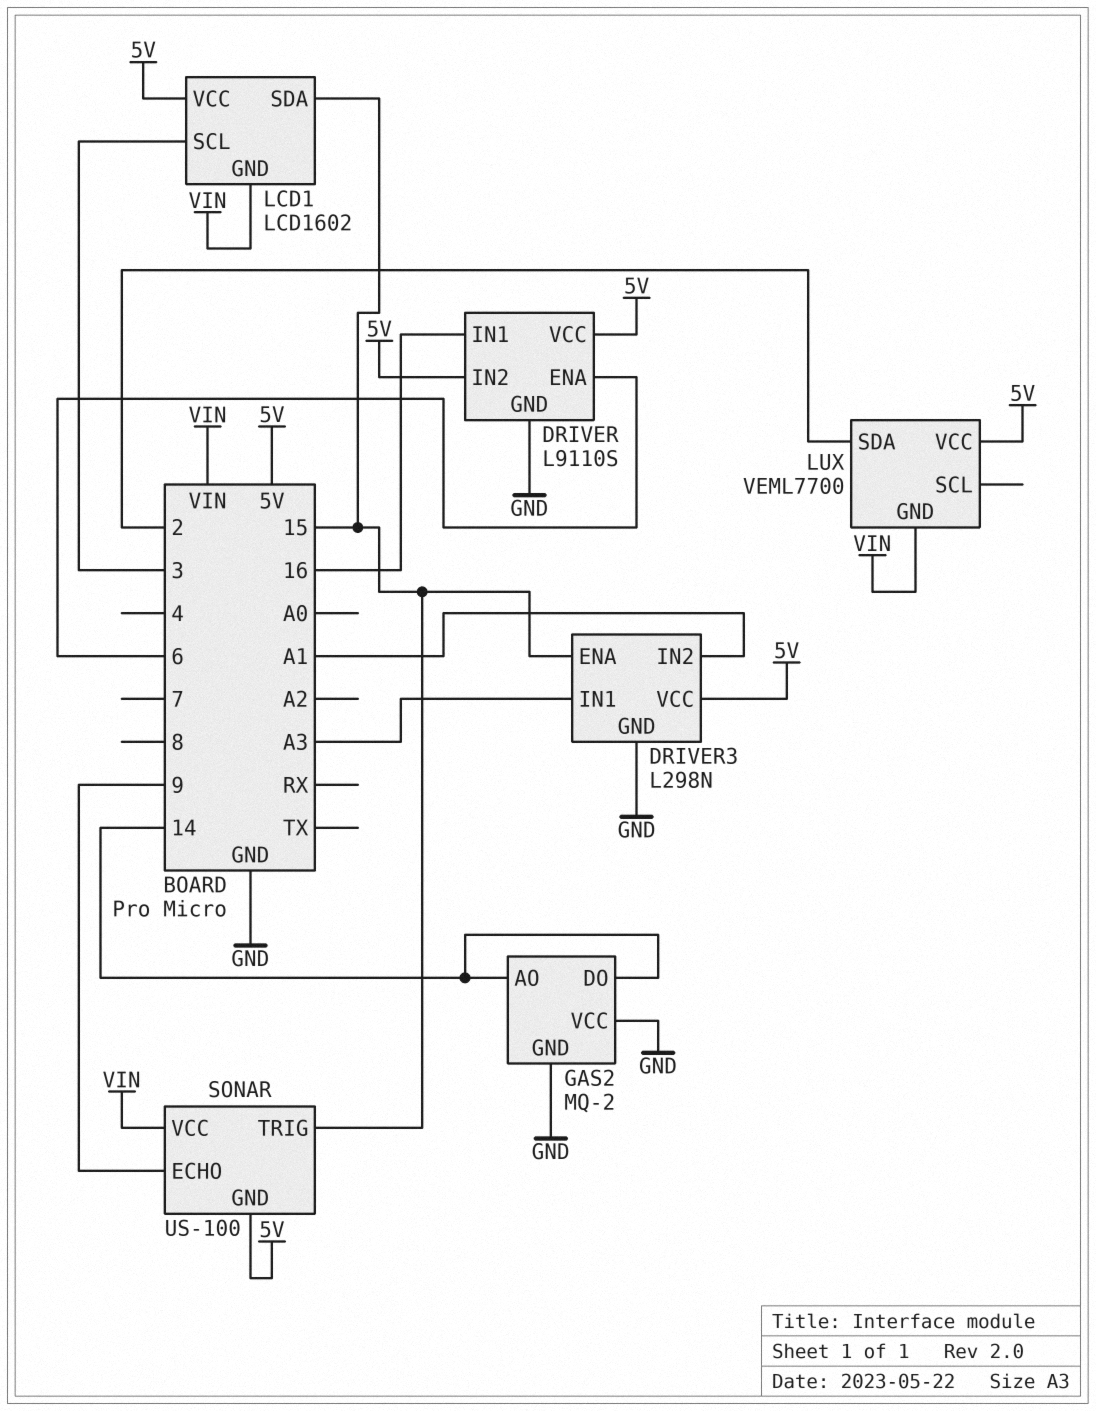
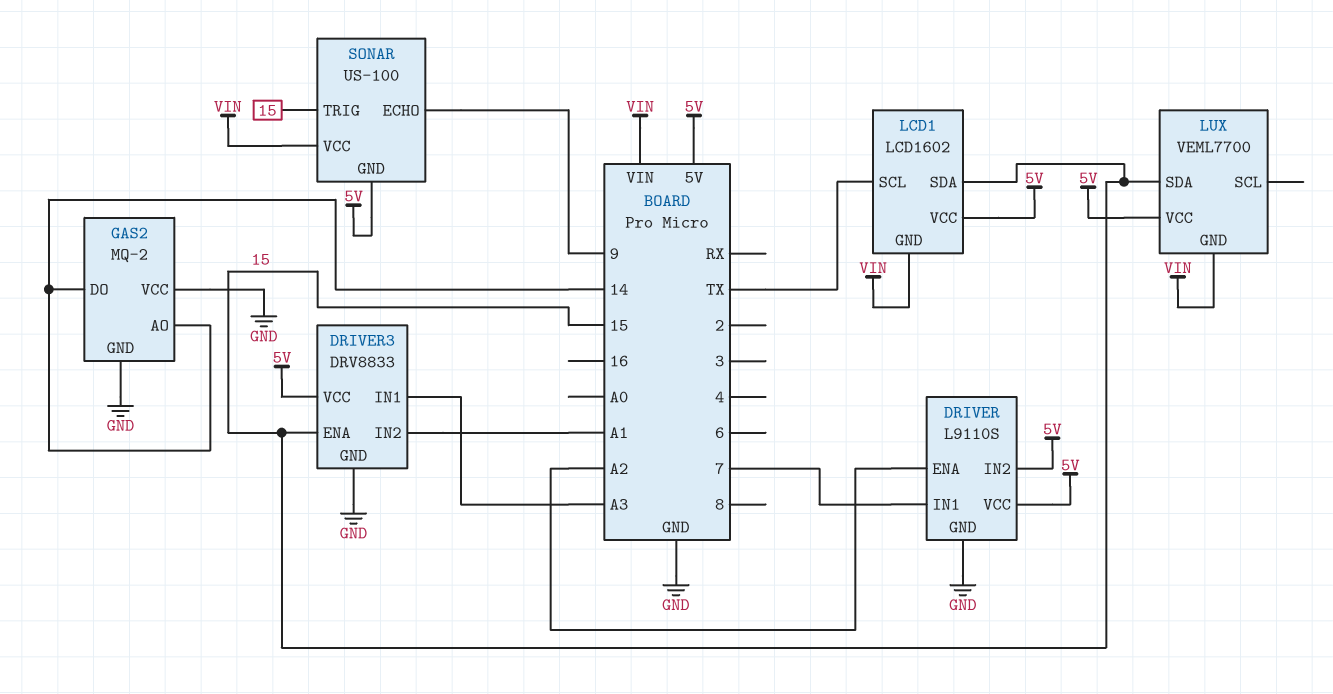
DRIVER pin ENA: 6 -> A2
DRIVER pin IN1: 16 -> 7
DRIVER3: L298N -> DRV8833
LCD1 pin SCL: 3 -> TX
LUX pin SDA: 2 -> 15

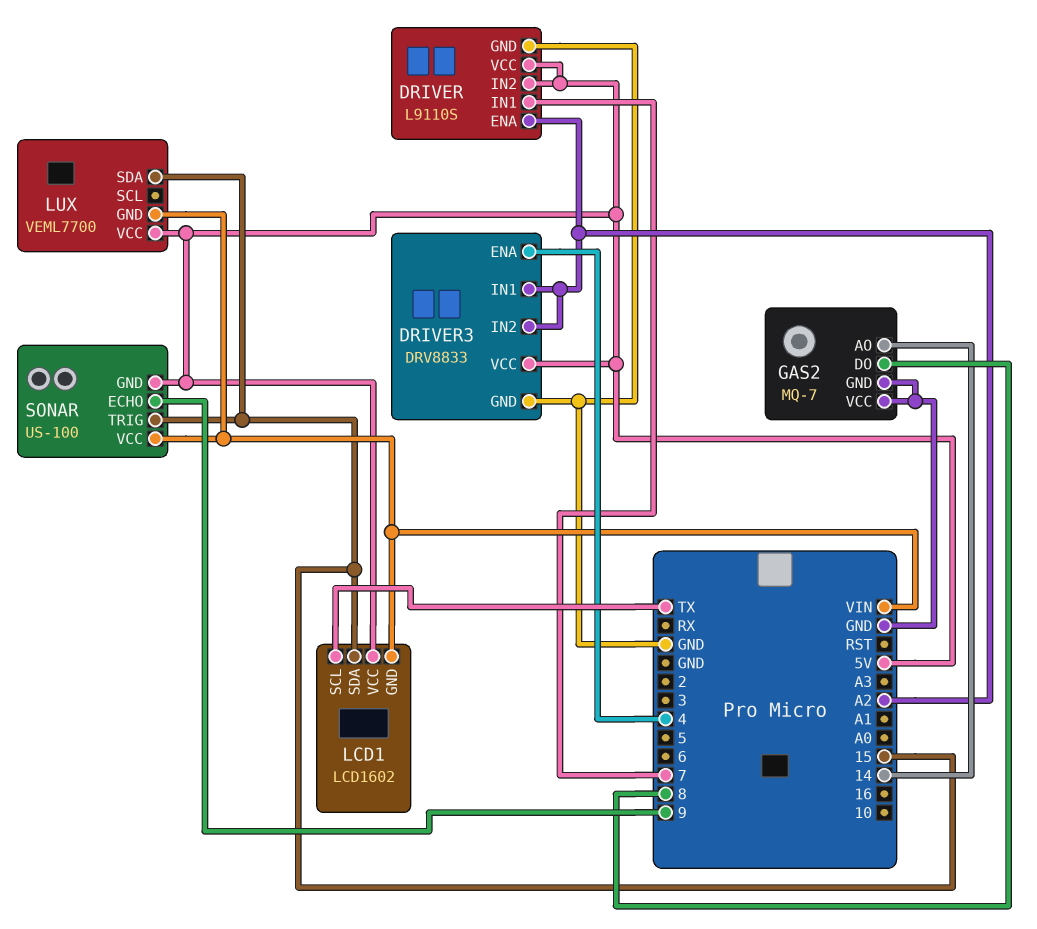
DRIVER3 pin ENA: 15 -> 4
DRIVER3 pin IN1: A3 -> A2
DRIVER3 pin IN2: A1 -> A2
GAS2: MQ-2 -> MQ-7
GAS2 pin DO: 14 -> 8

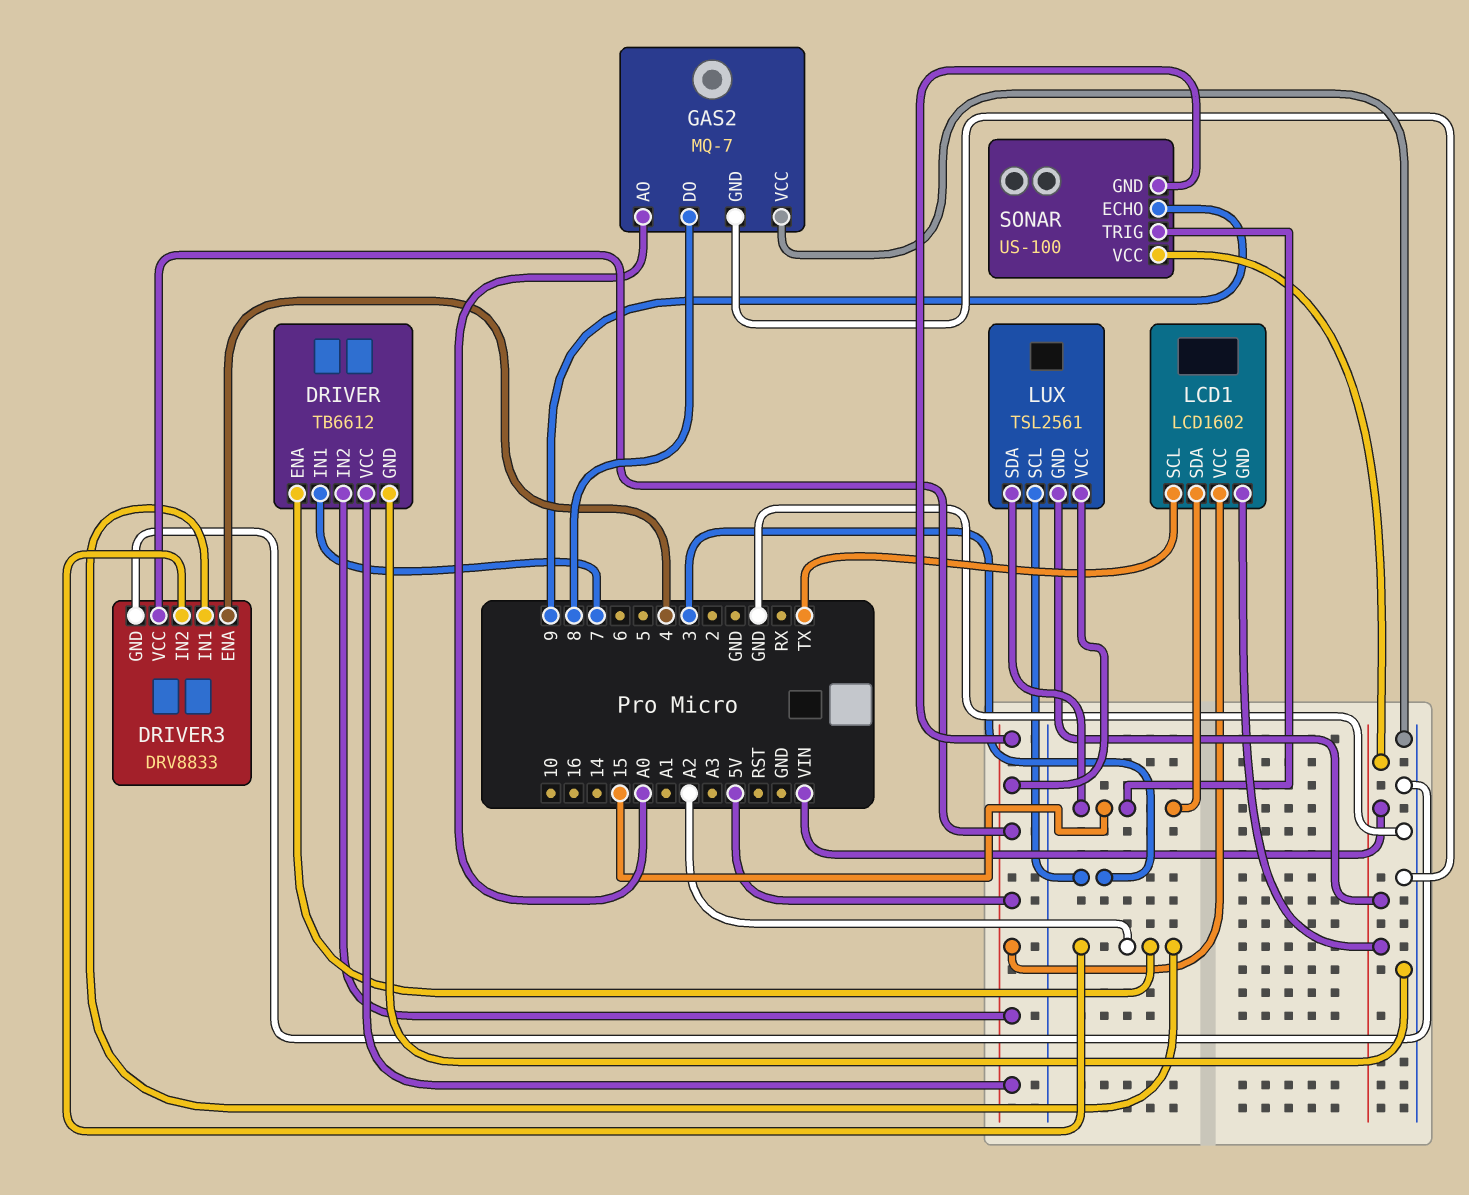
DRIVER: L9110S -> TB6612
GAS2 pin AO: 14 -> A0
LUX: VEML7700 -> TSL2561
LUX pin SCL: none -> 3

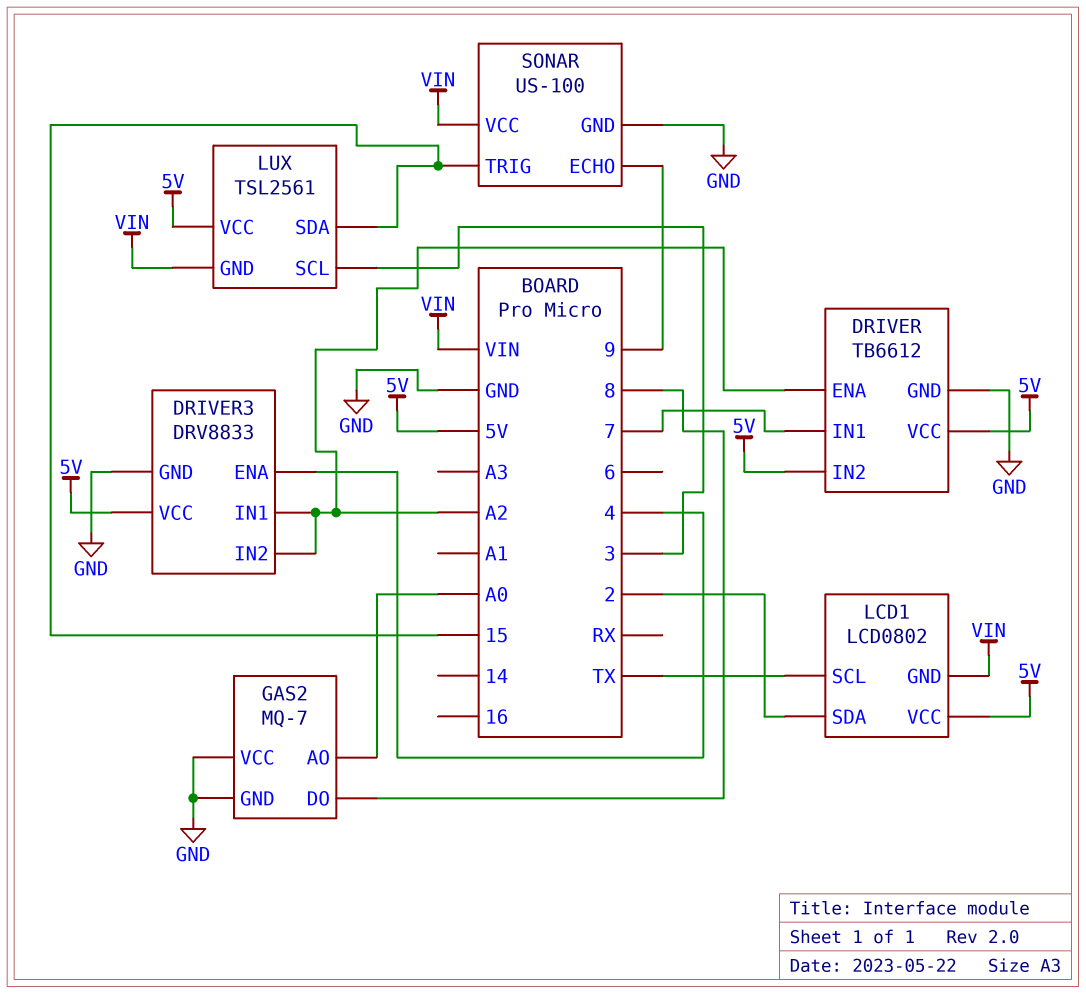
LCD1: LCD1602 -> LCD0802
LCD1 pin SDA: 15 -> 2
SONAR pin GND: 5V -> GND

